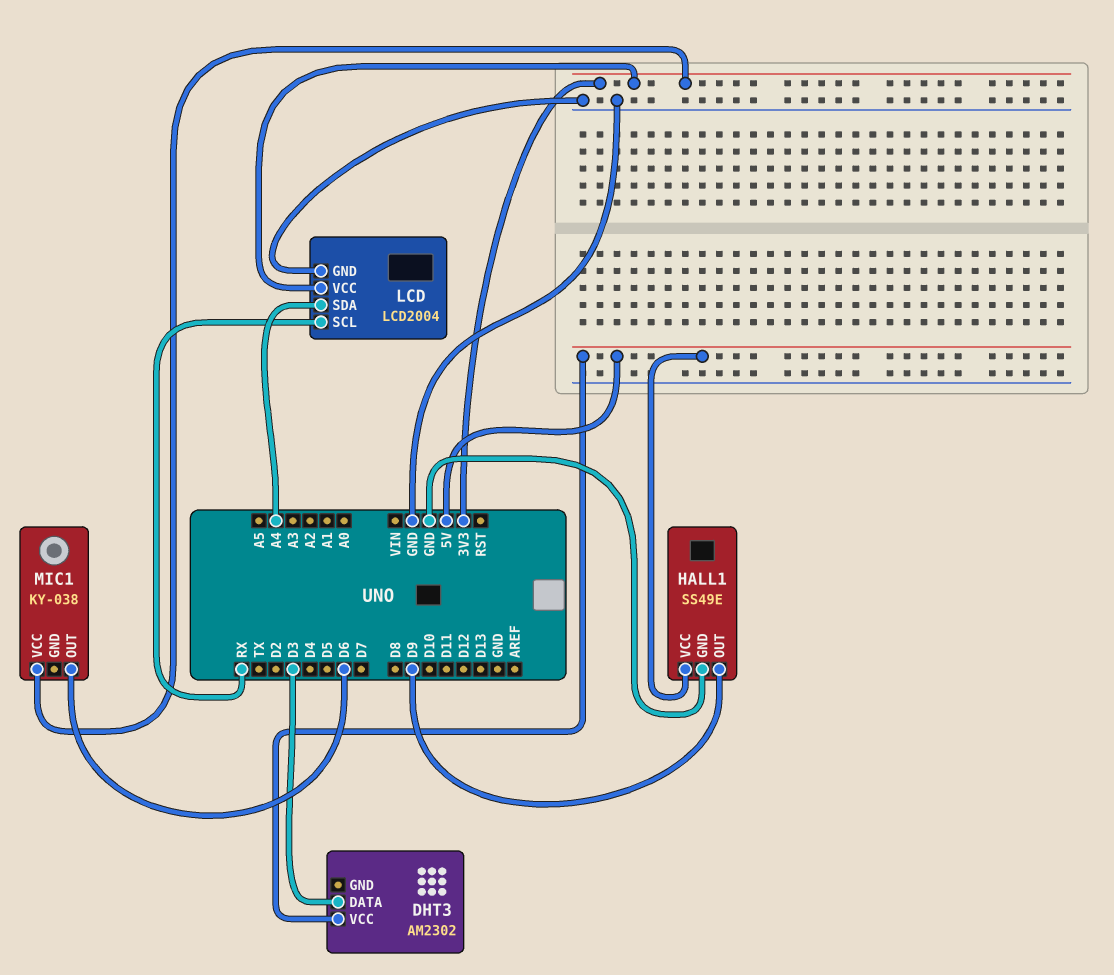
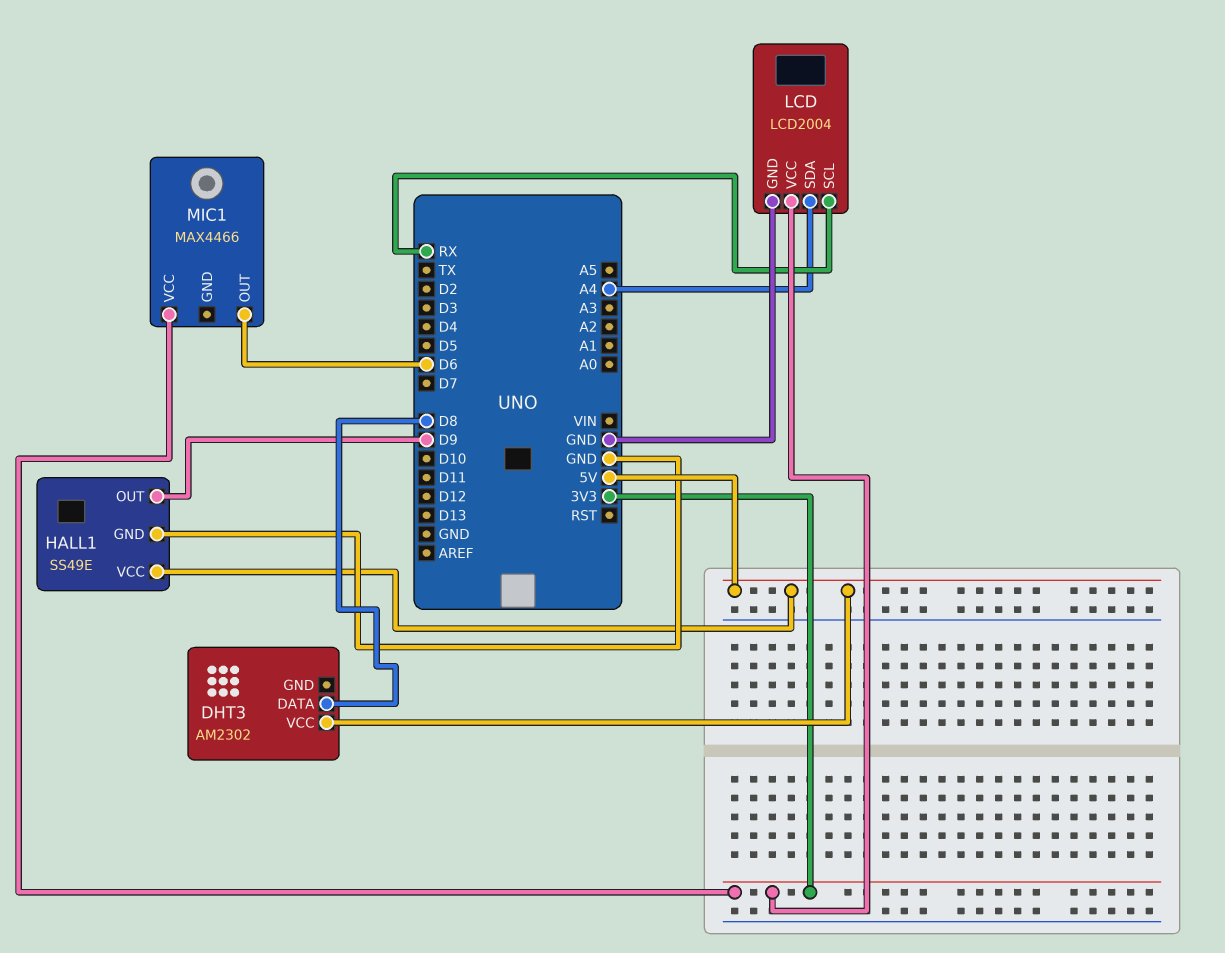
DHT3 pin DATA: D3 -> D8
MIC1: KY-038 -> MAX4466

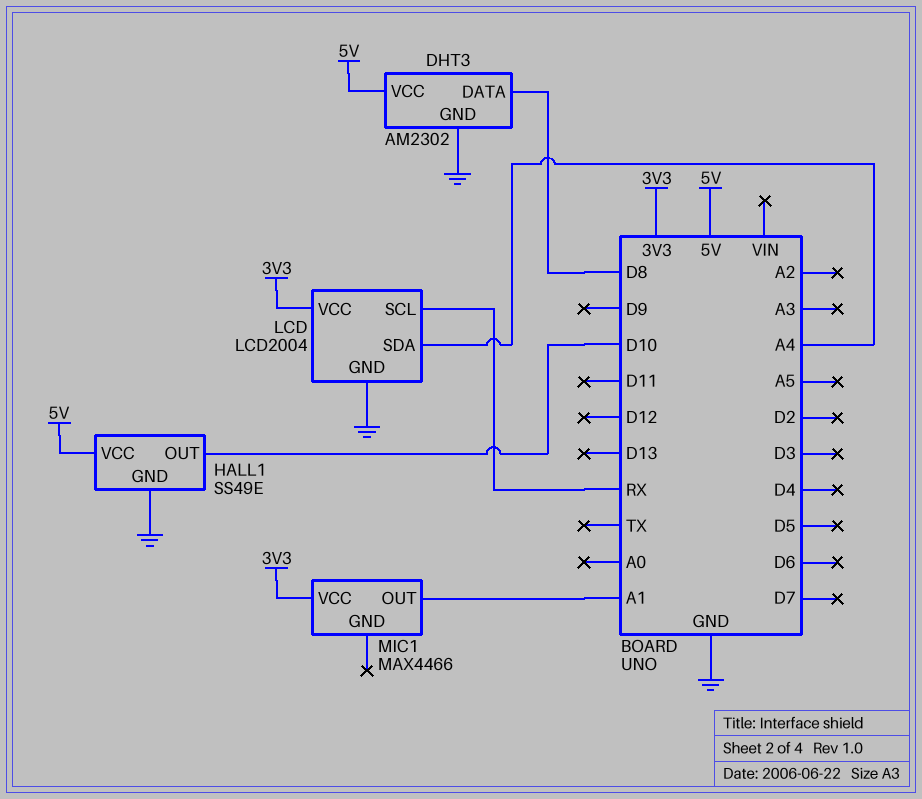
DHT3 pin GND: none -> GND
HALL1 pin OUT: D9 -> D10
MIC1 pin OUT: D6 -> A1

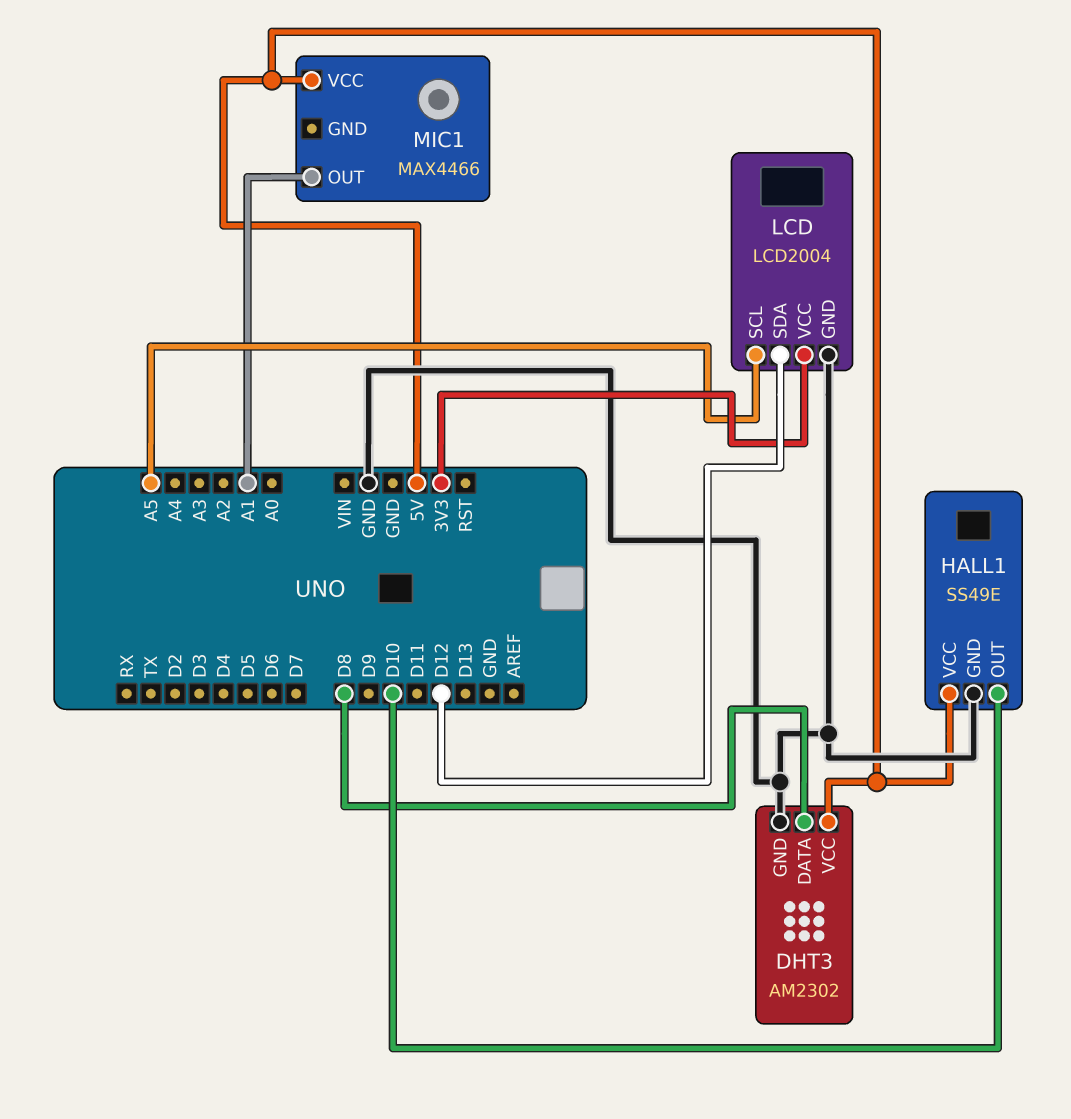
LCD pin SCL: RX -> A5
LCD pin SDA: A4 -> D12
MIC1 pin VCC: 3V3 -> 5V

